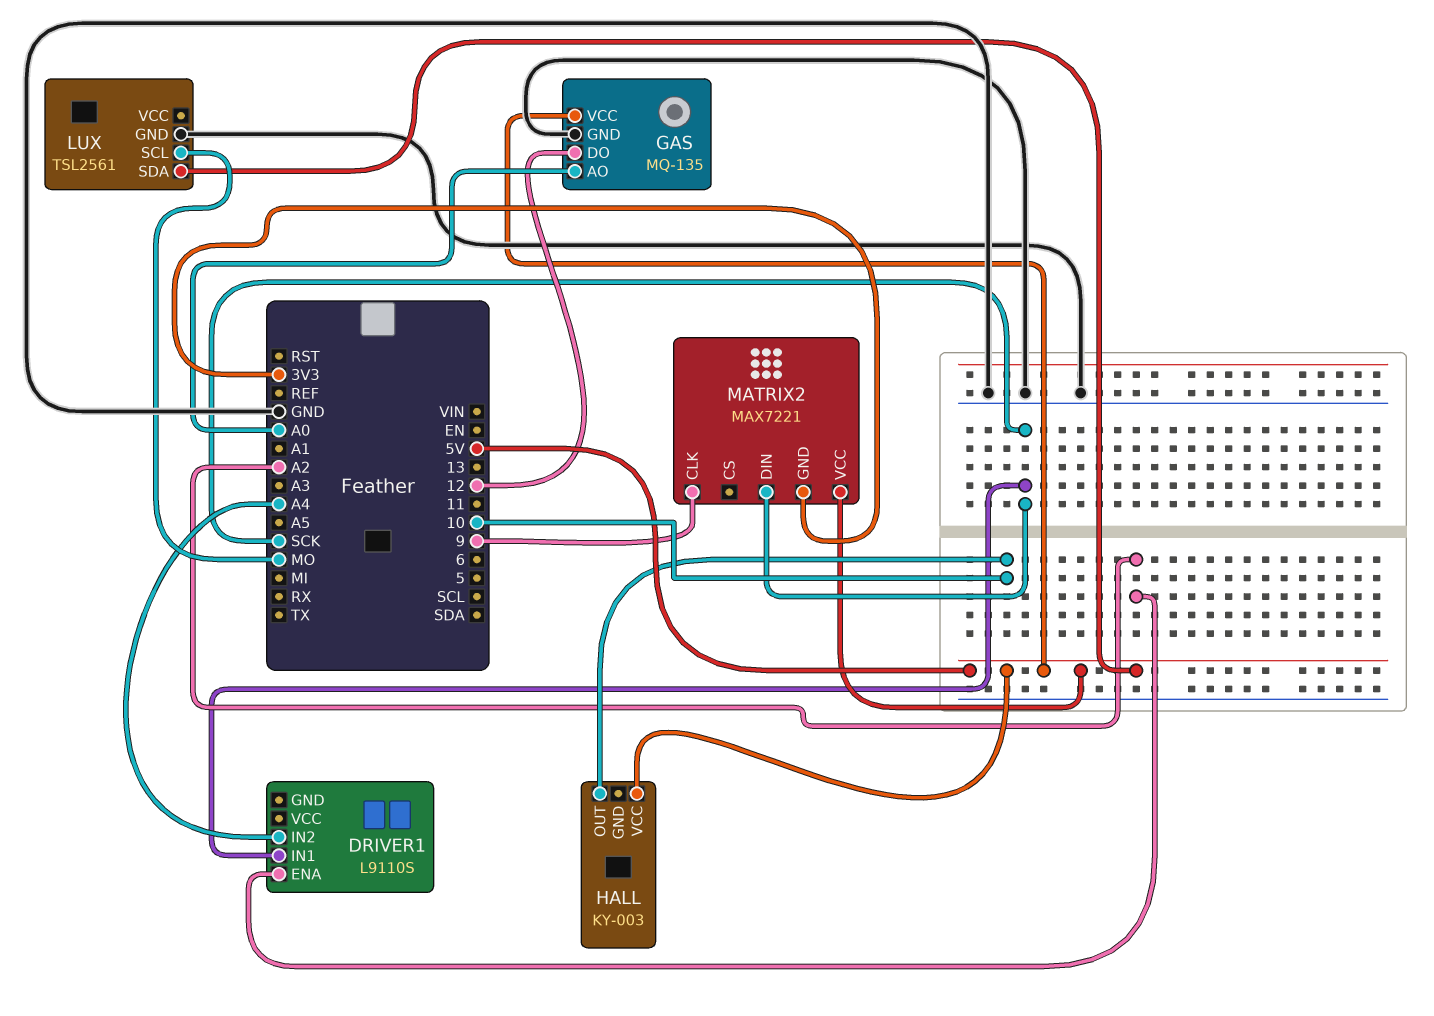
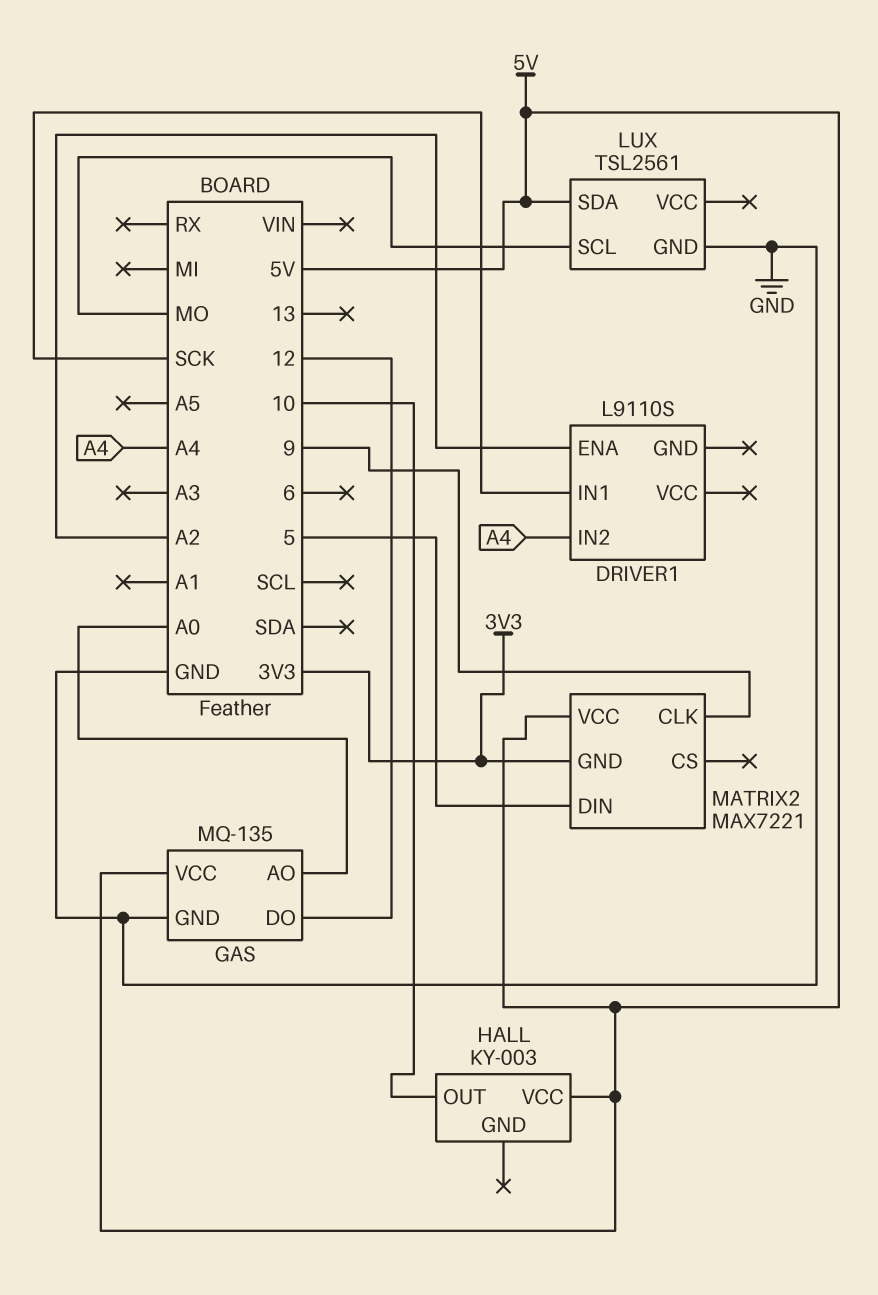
MATRIX2 pin DIN: SCK -> 5

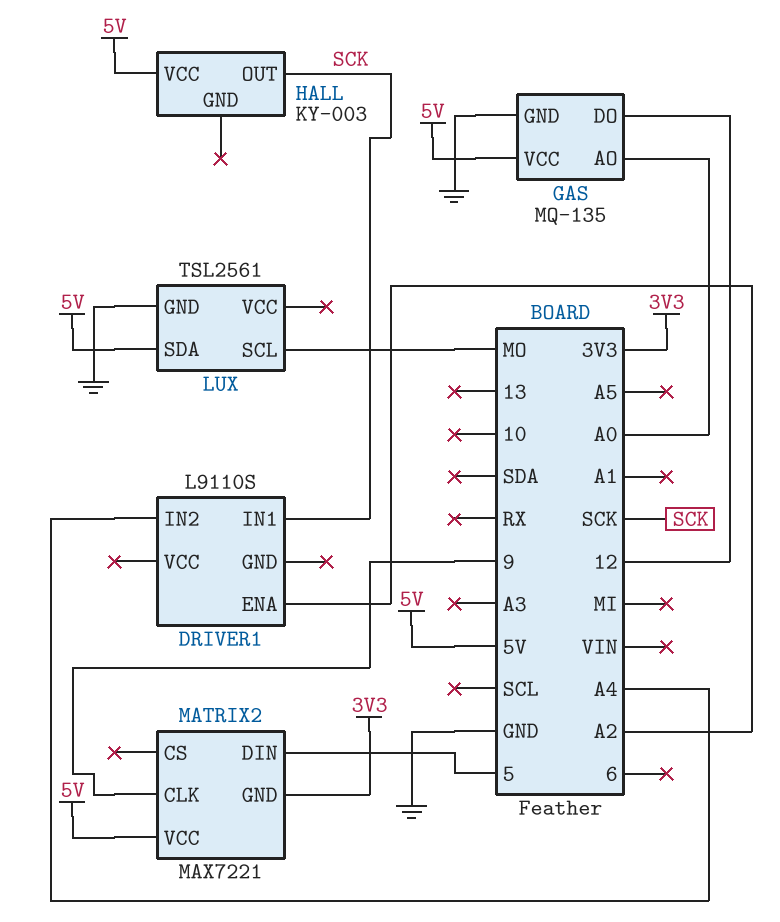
HALL pin OUT: 10 -> SCK

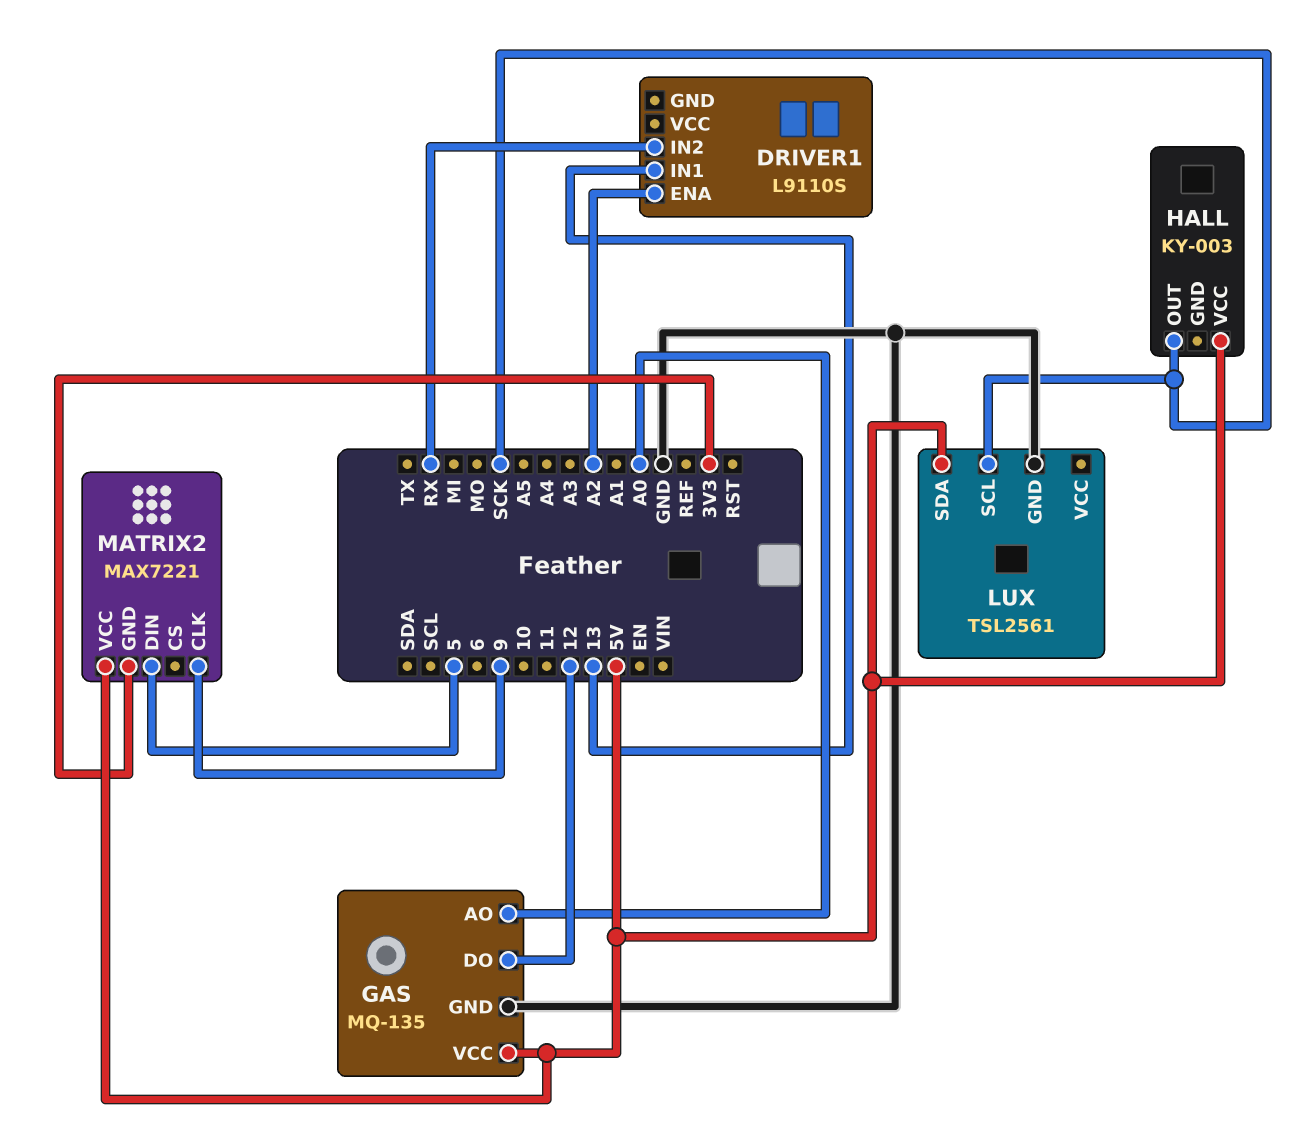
DRIVER1 pin IN1: SCK -> 13
DRIVER1 pin IN2: A4 -> RX
LUX pin SCL: MO -> SCK

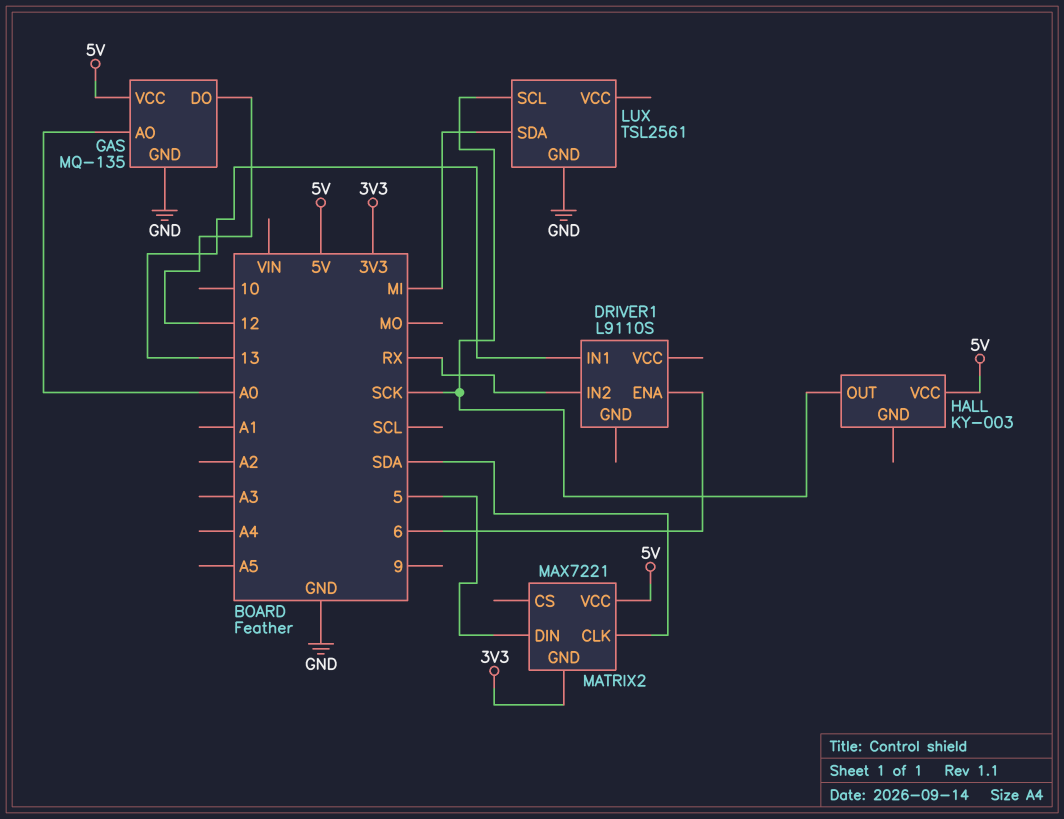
DRIVER1 pin ENA: A2 -> 6
LUX pin SDA: 5V -> MI
MATRIX2 pin CLK: 9 -> SDA

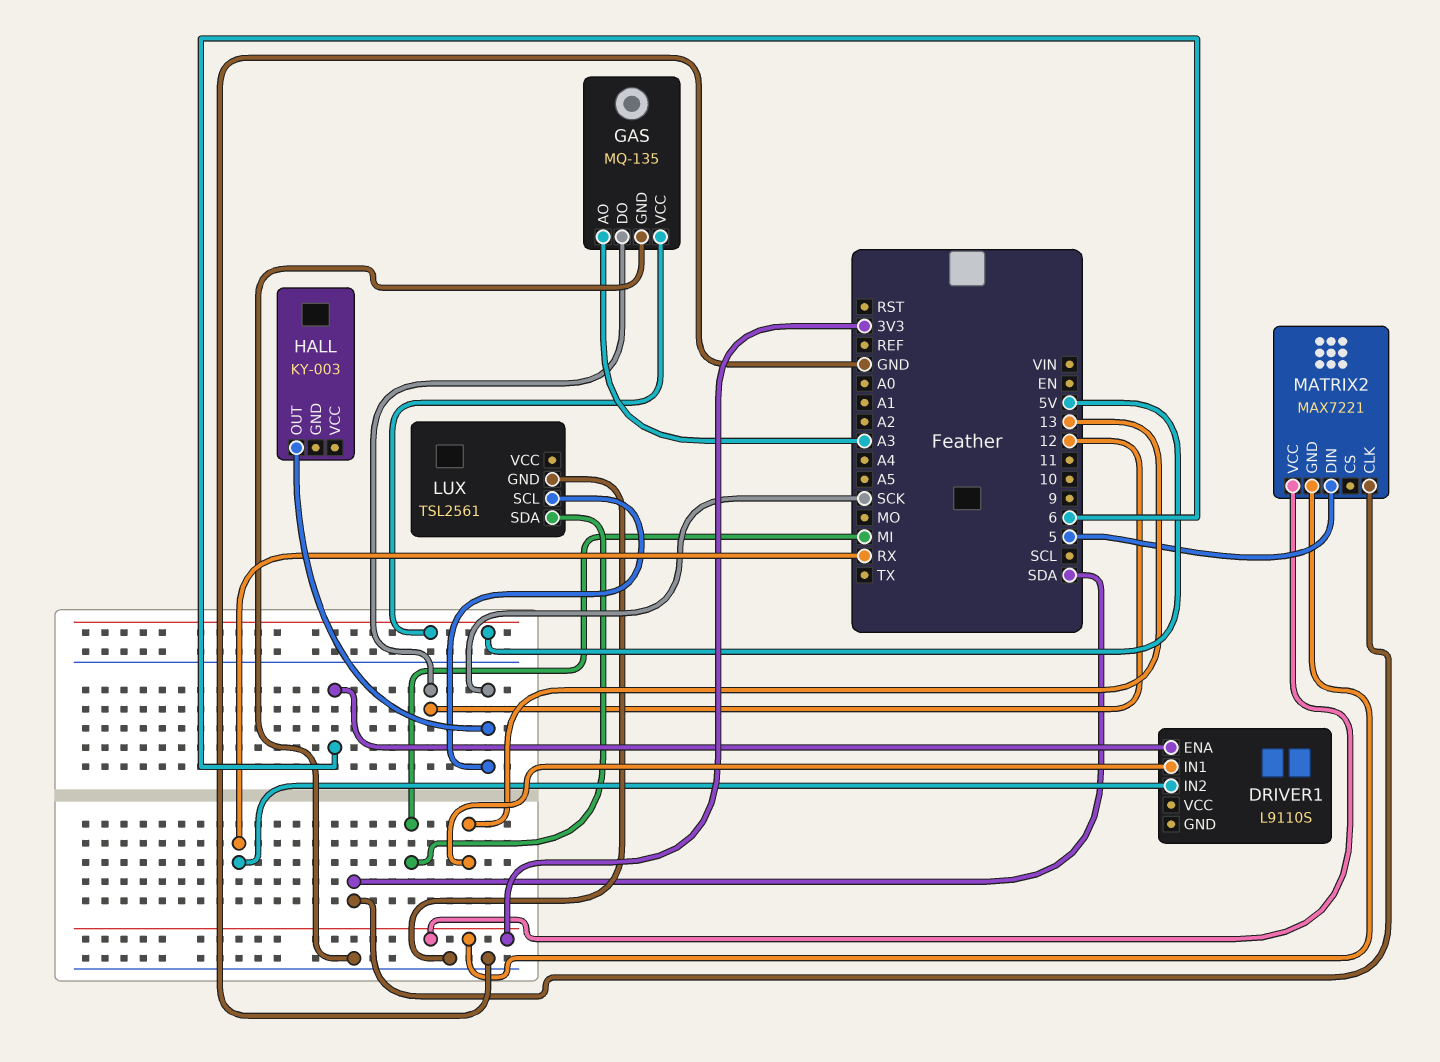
GAS pin AO: A0 -> A3
HALL pin VCC: 5V -> none
MATRIX2 pin VCC: 5V -> 3V3

